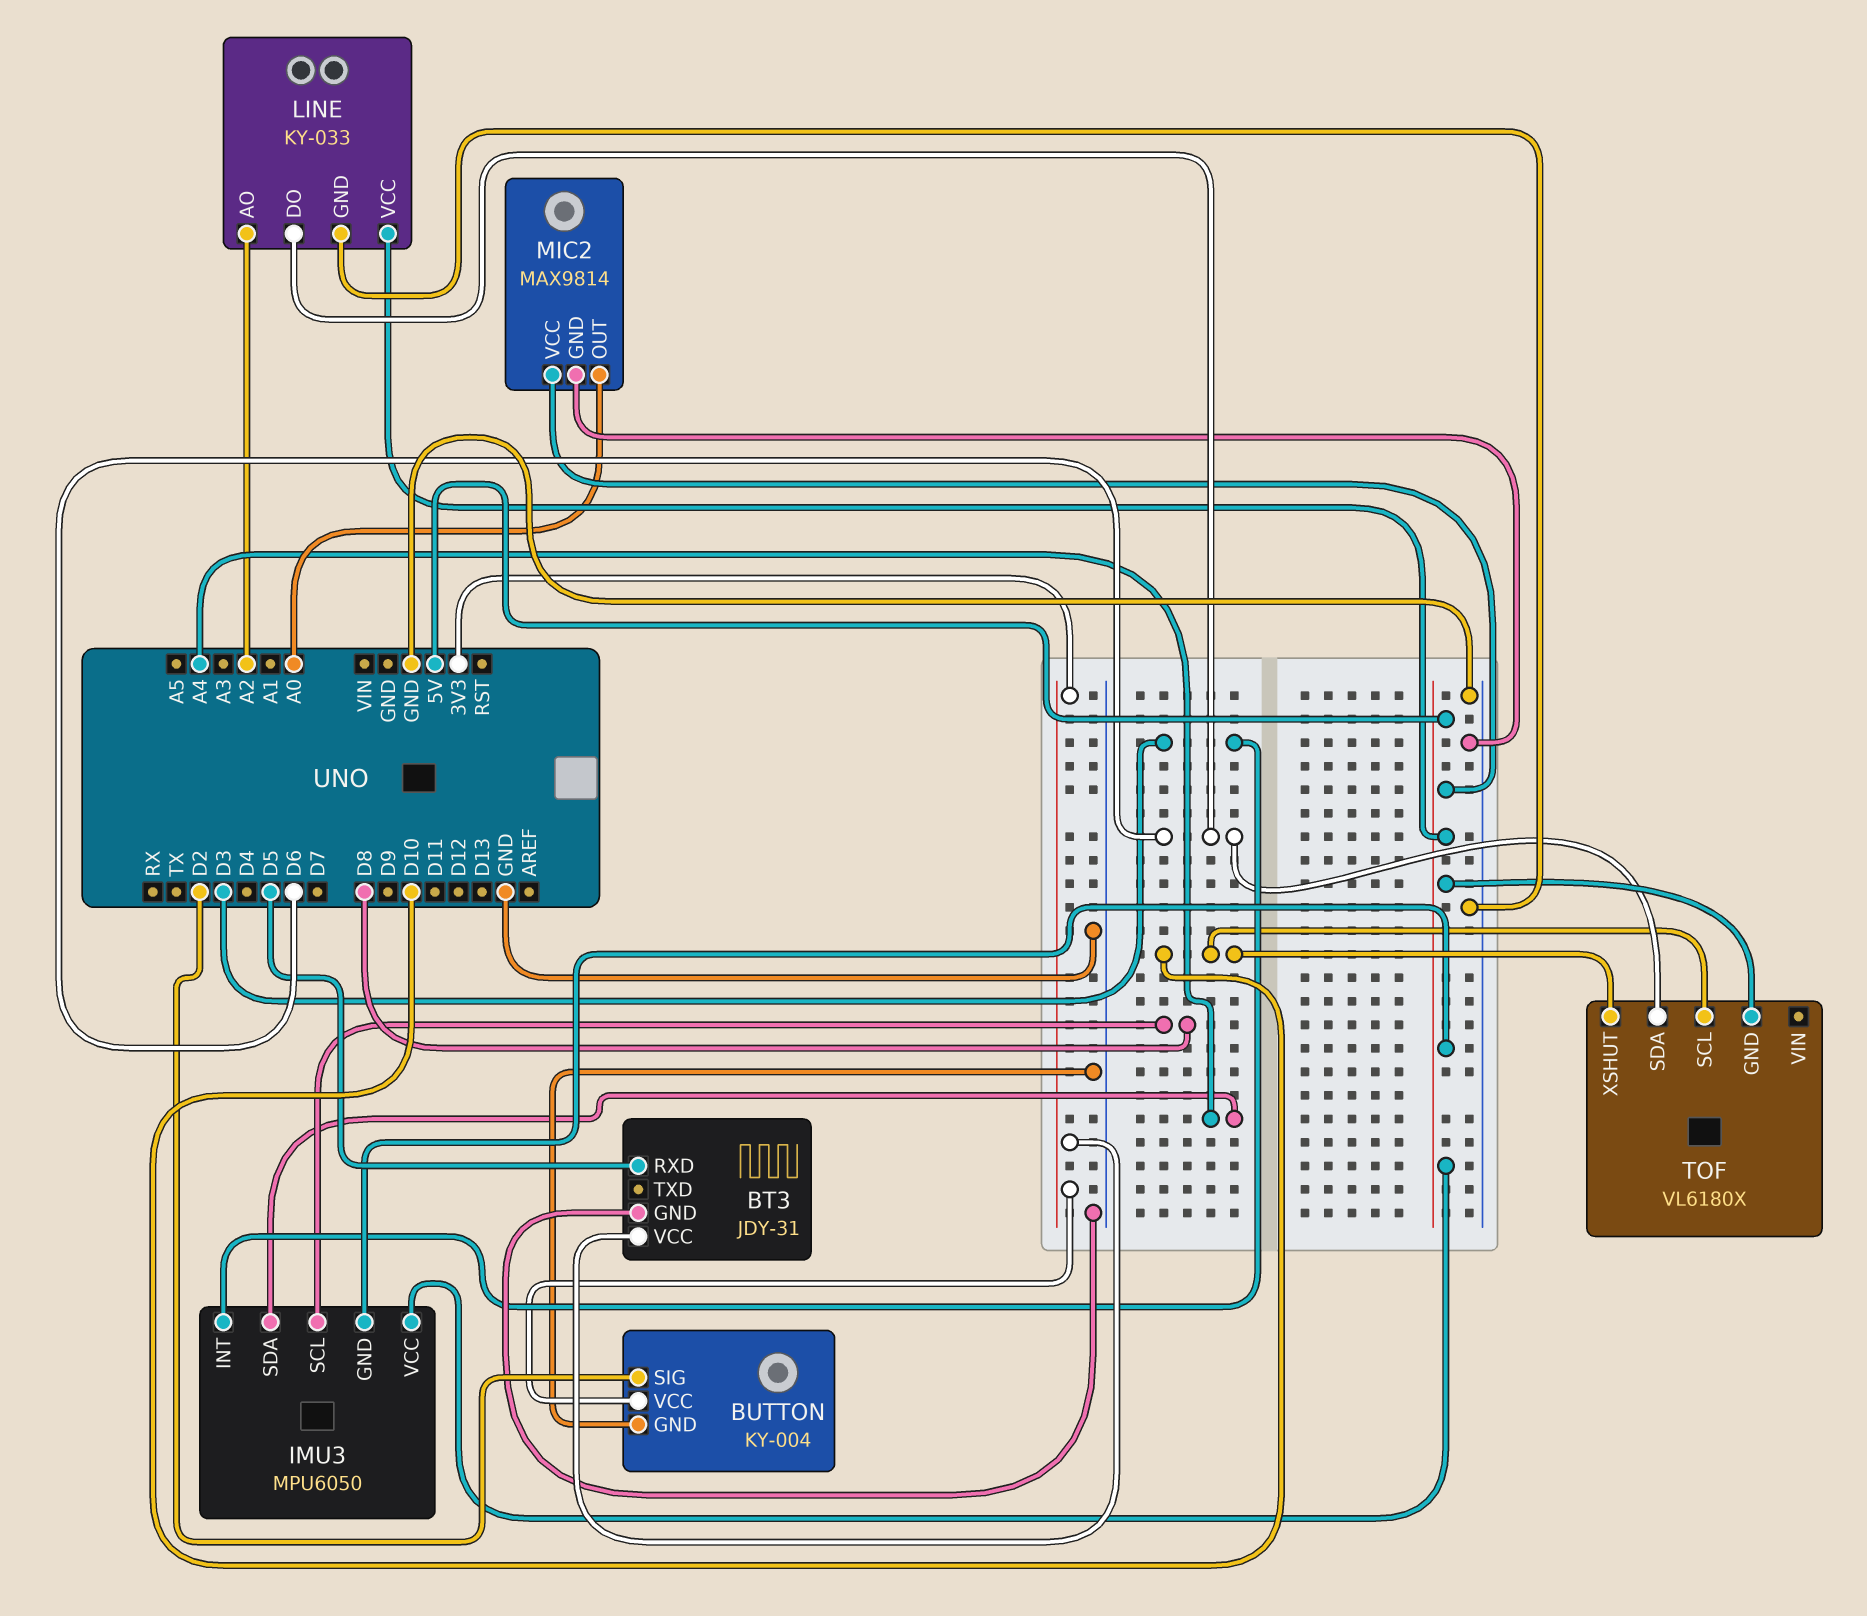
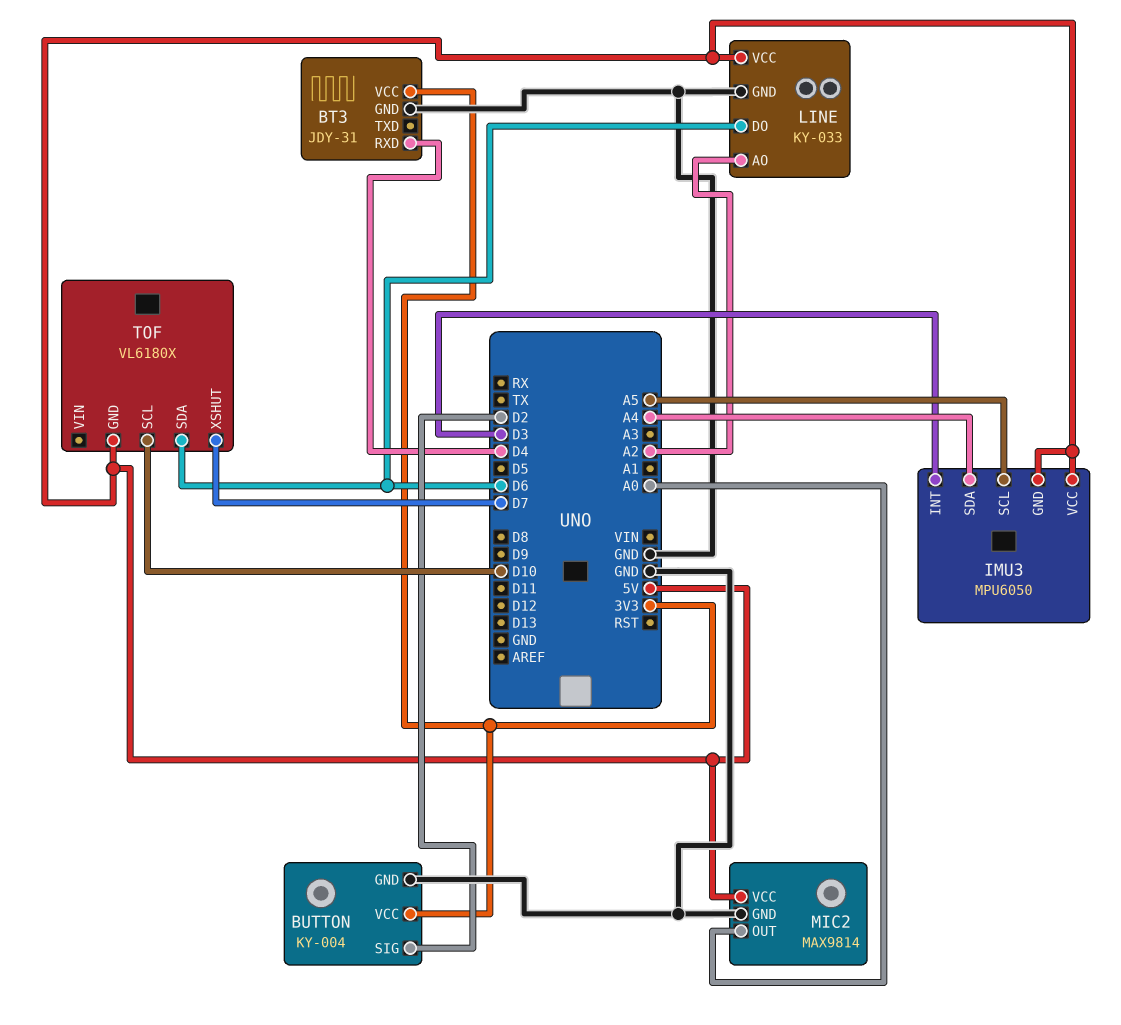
BT3 pin RXD: D5 -> D4
IMU3 pin SCL: D8 -> A5
TOF pin XSHUT: D10 -> D7

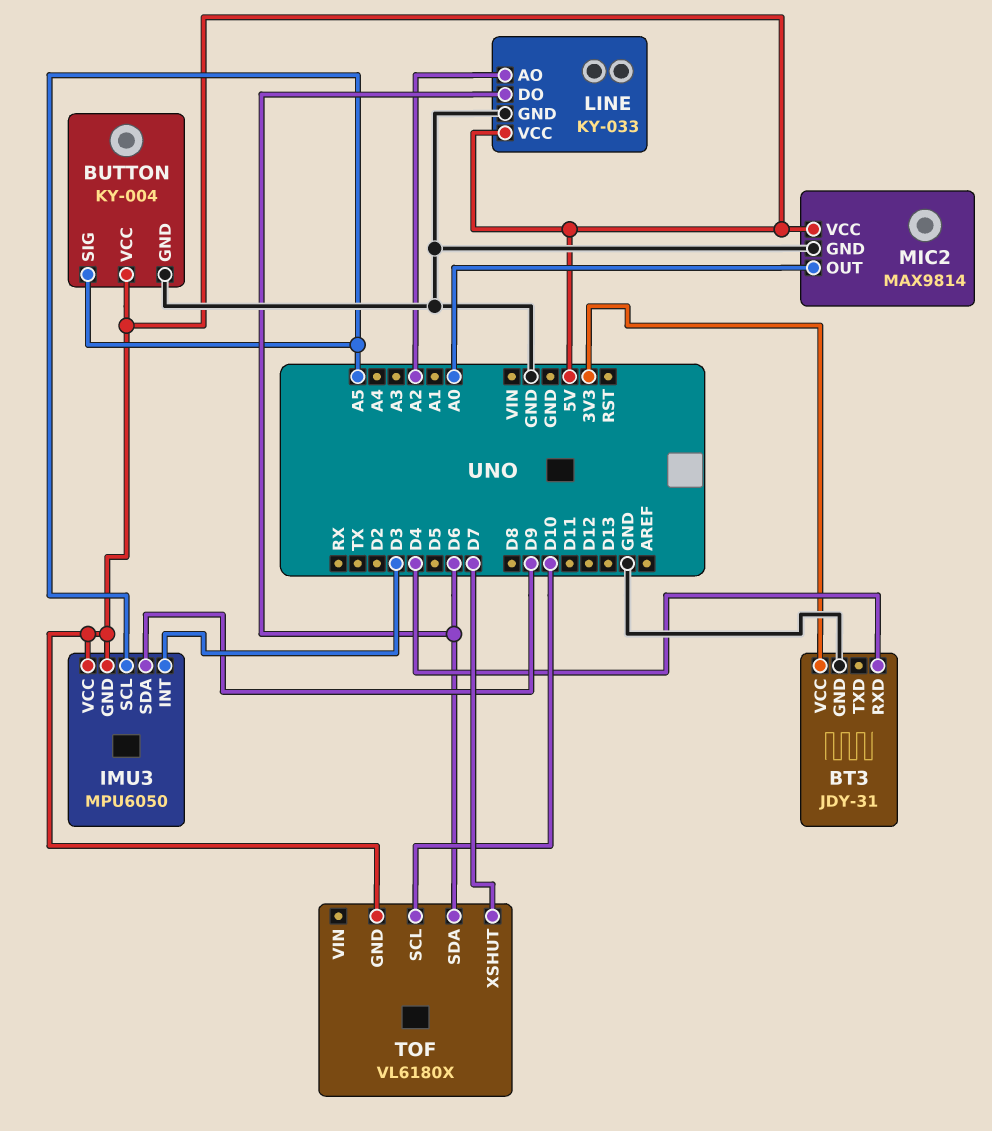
BUTTON pin SIG: D2 -> A5
BUTTON pin VCC: 3V3 -> 5V
IMU3 pin SDA: A4 -> D9

